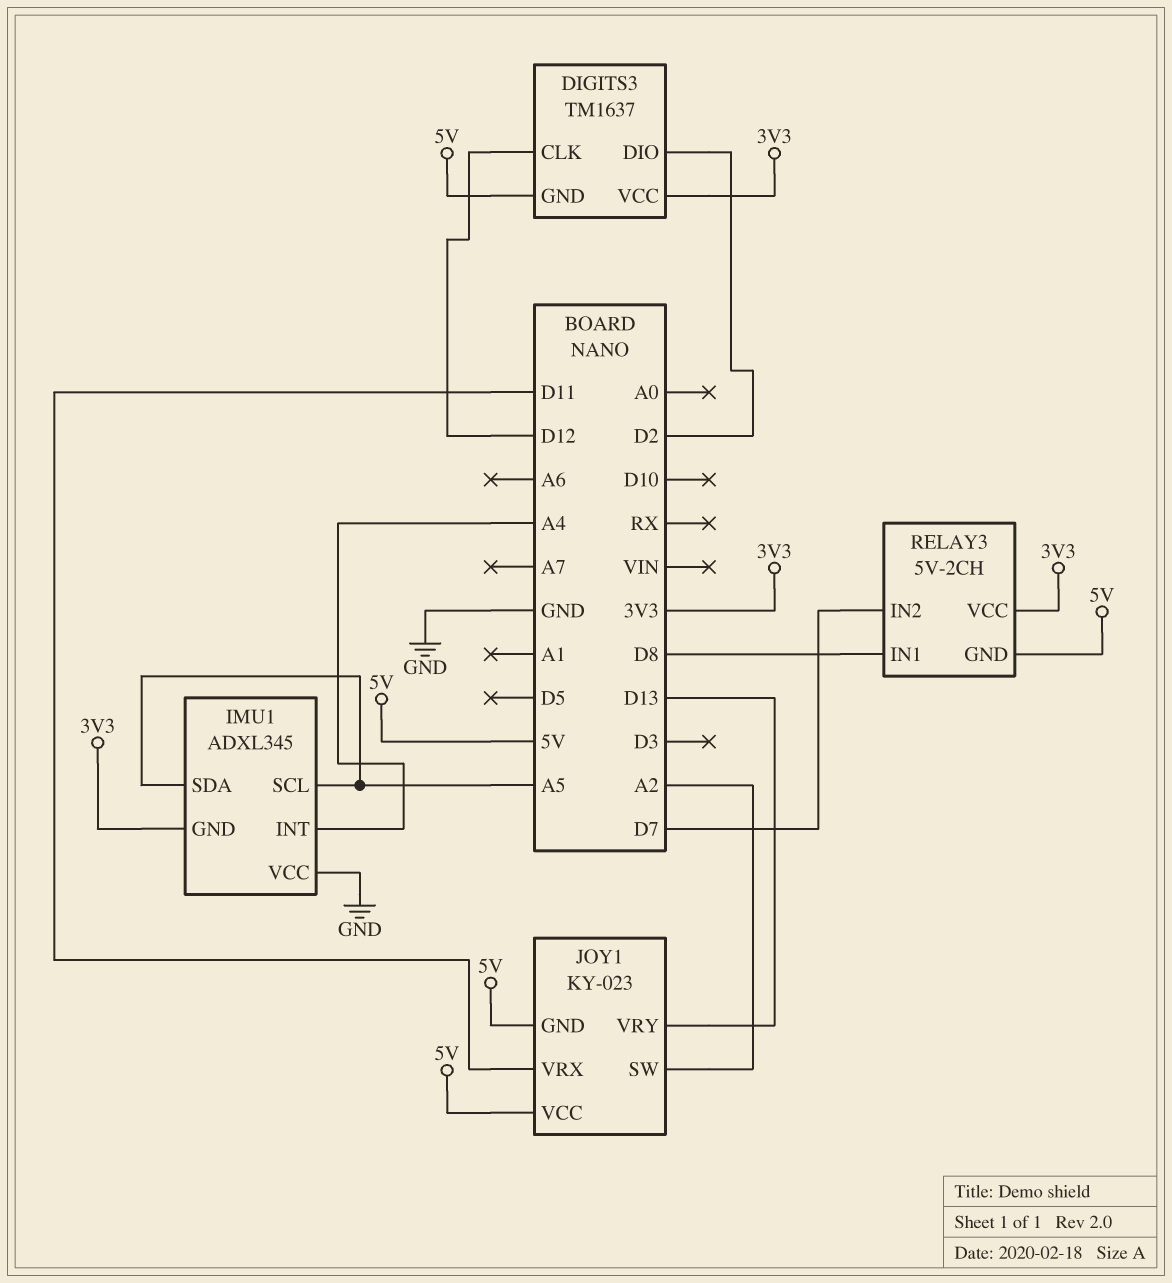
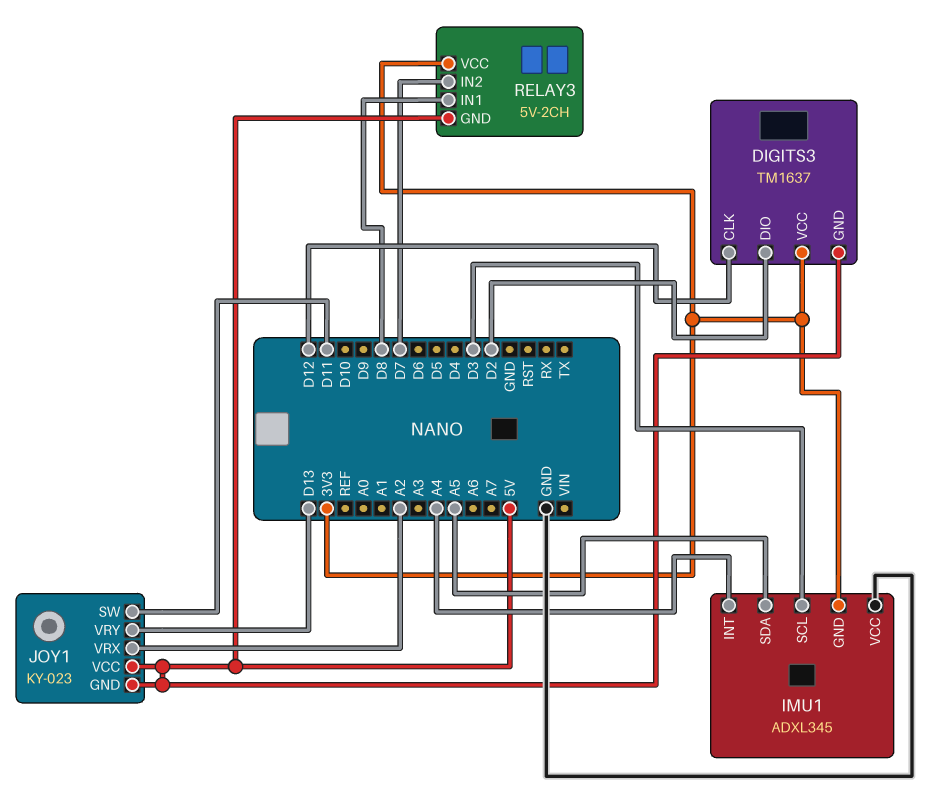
IMU1 pin SCL: A5 -> D3
JOY1 pin SW: A2 -> D11
JOY1 pin VRX: D11 -> A2

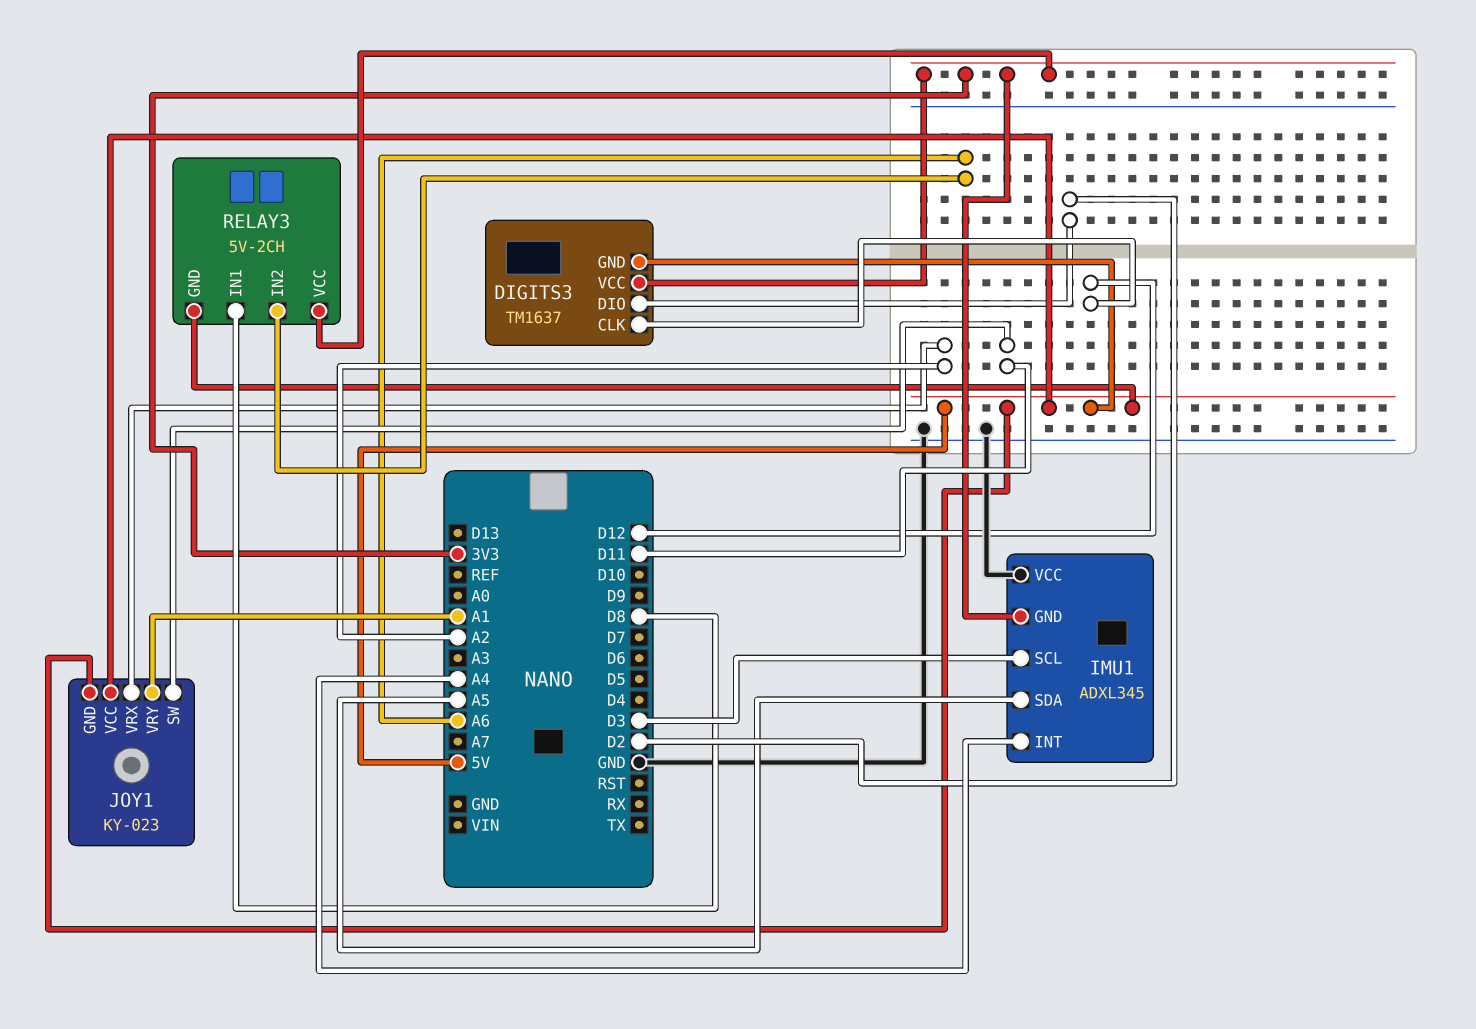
JOY1 pin VRY: D13 -> A1
RELAY3 pin IN2: D7 -> A6

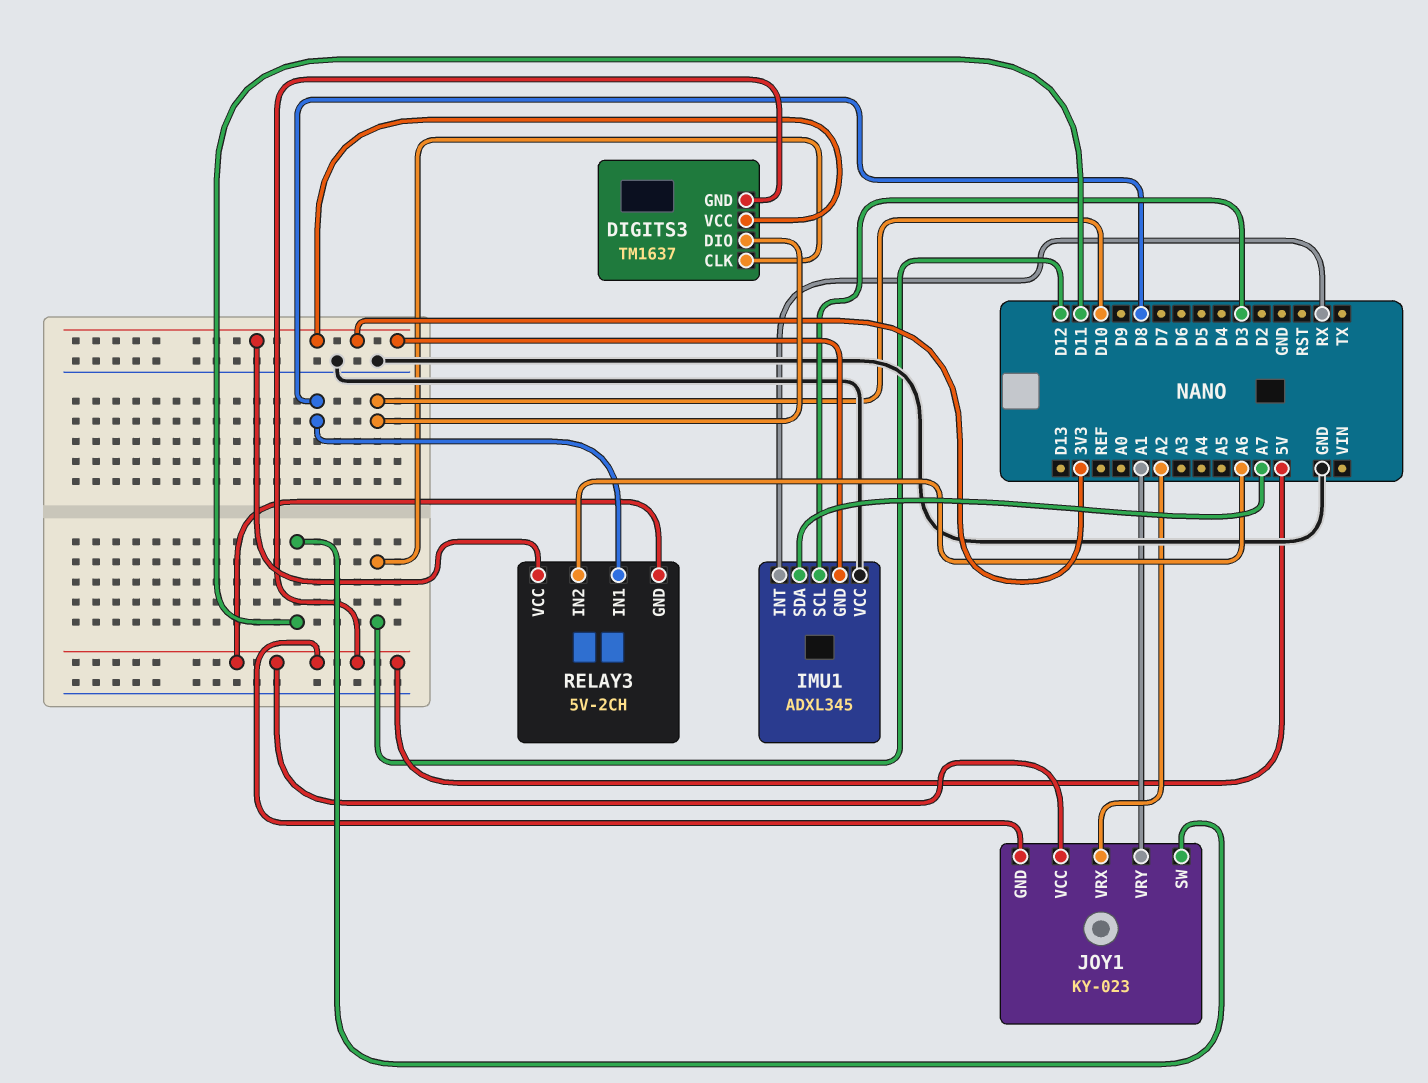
DIGITS3 pin DIO: D2 -> D10
IMU1 pin INT: A4 -> RX
IMU1 pin SDA: A5 -> A7

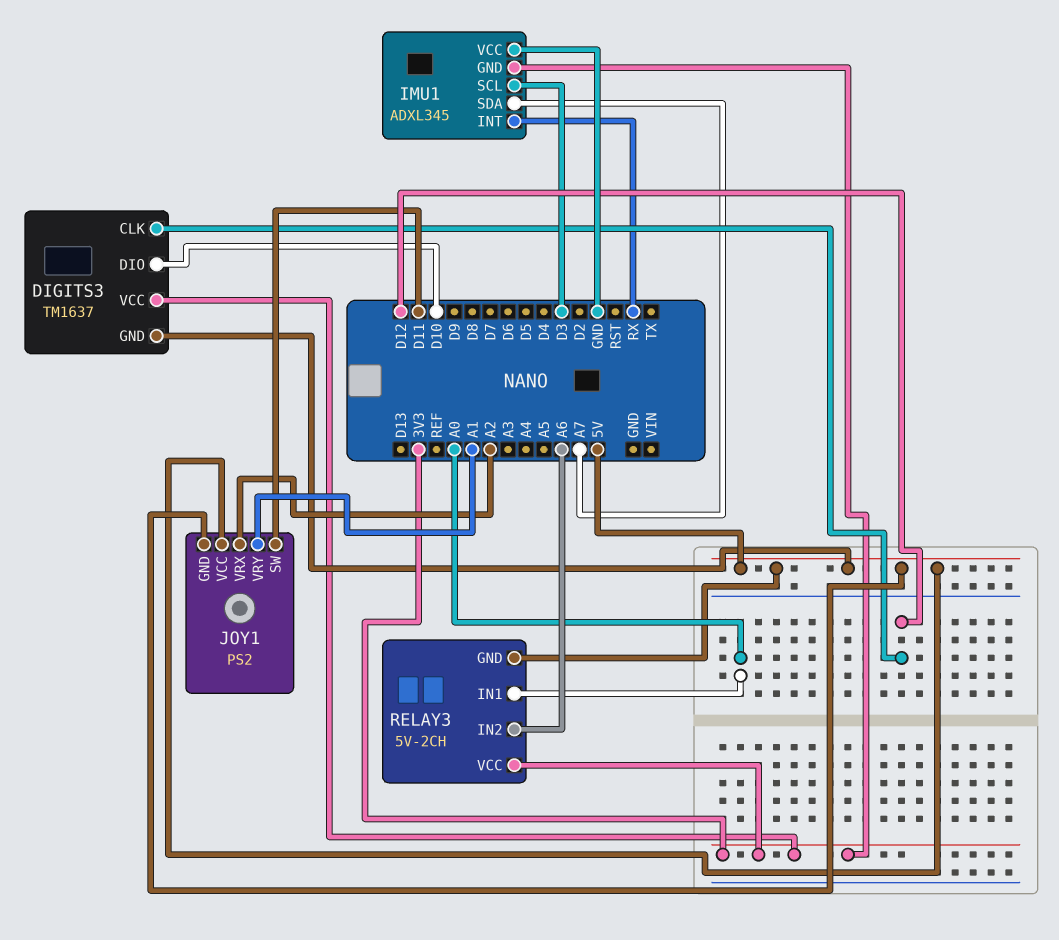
JOY1: KY-023 -> PS2
RELAY3 pin IN1: D8 -> A0

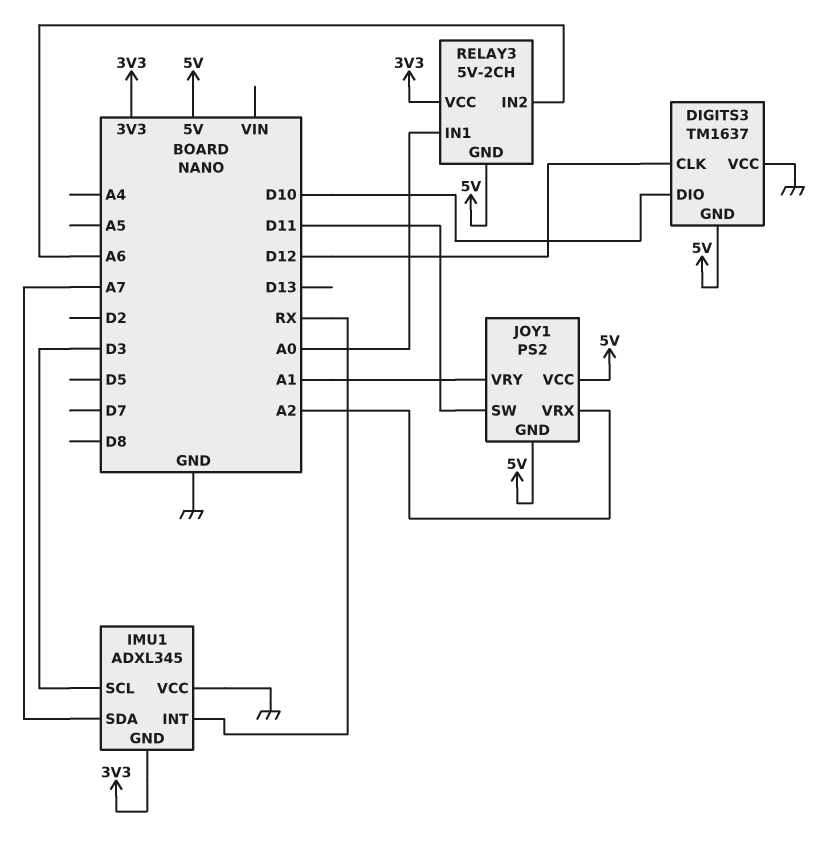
DIGITS3 pin VCC: 3V3 -> GND

